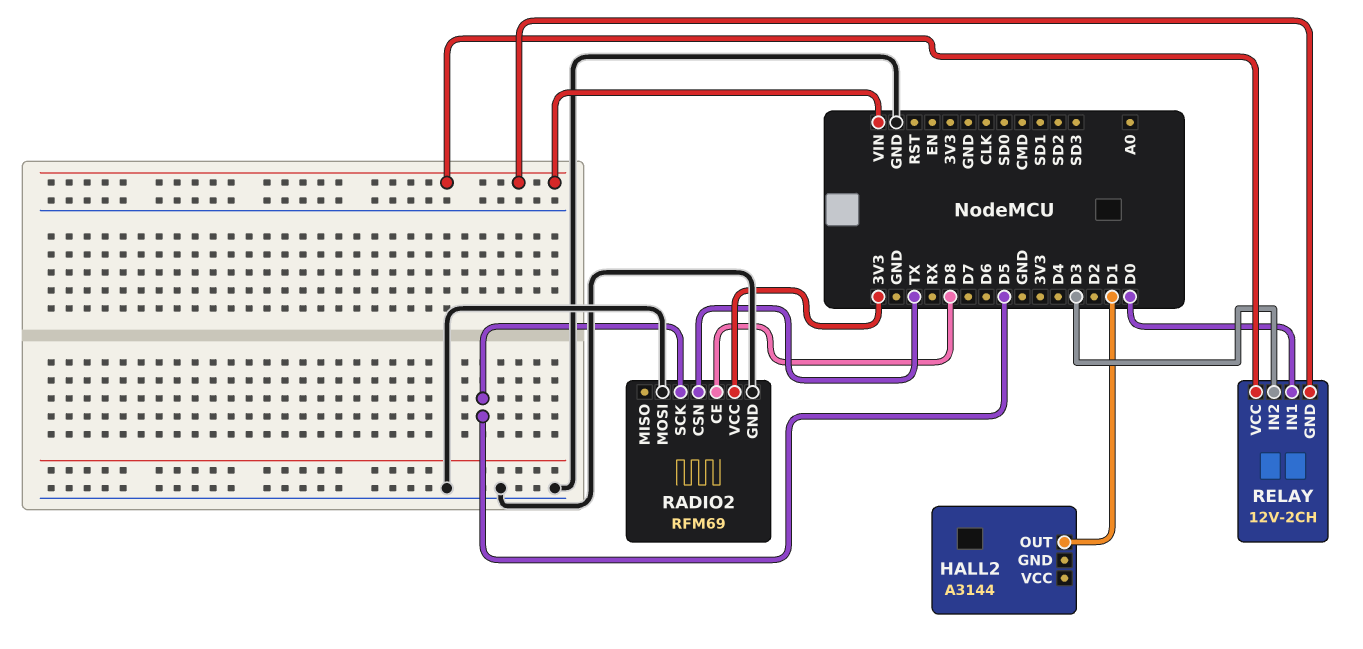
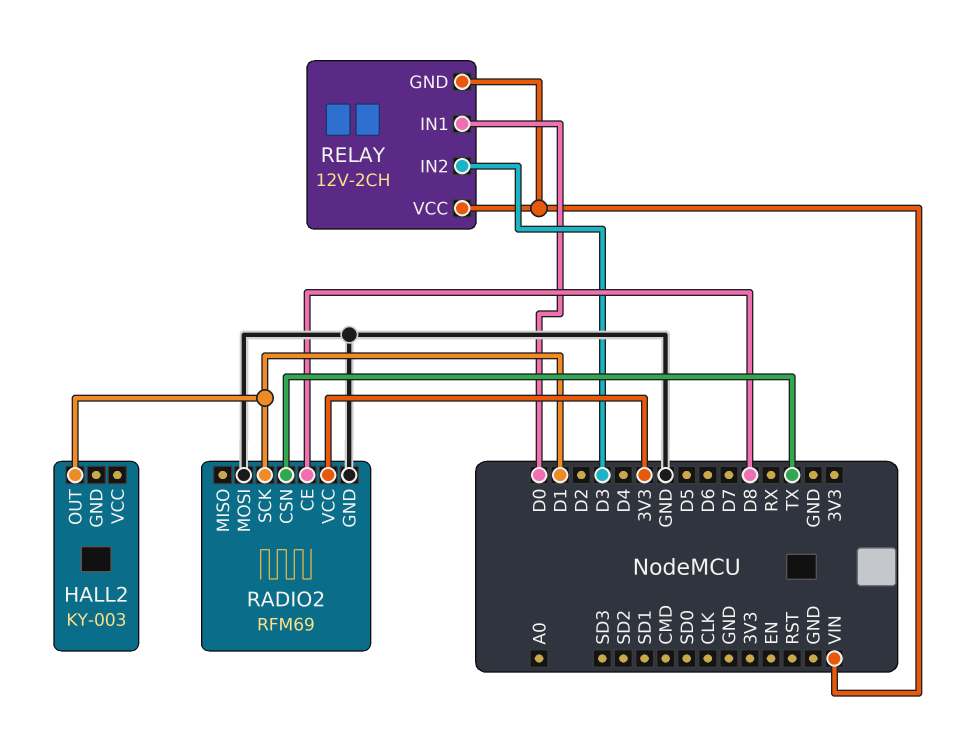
HALL2: A3144 -> KY-003
RADIO2 pin SCK: D5 -> D1

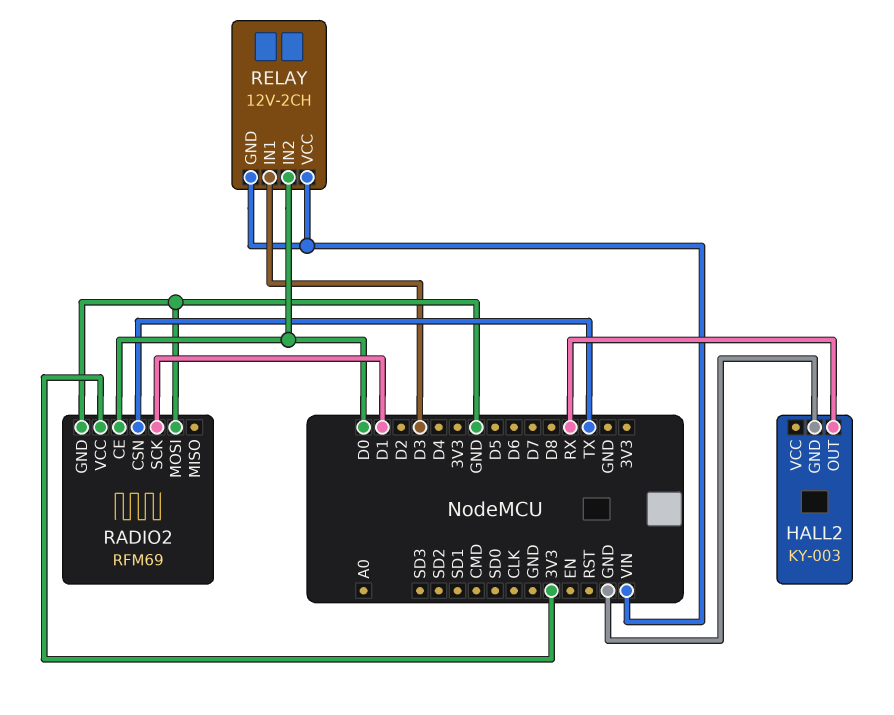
HALL2 pin GND: none -> GND
HALL2 pin OUT: D1 -> RX
RADIO2 pin CE: D8 -> D0
RELAY pin IN1: D0 -> D3
RELAY pin IN2: D3 -> D0

